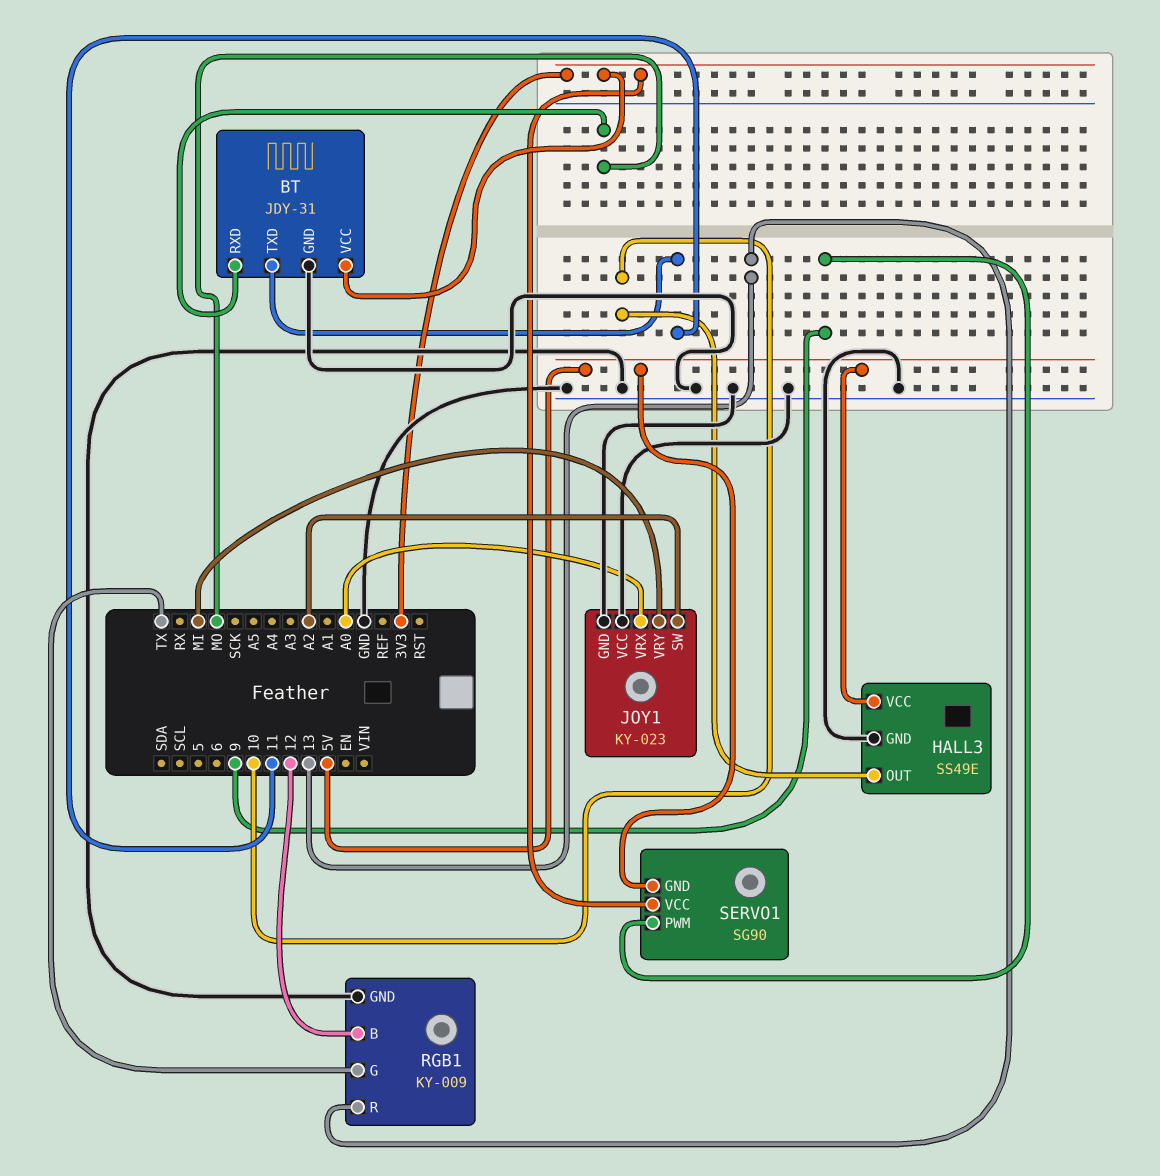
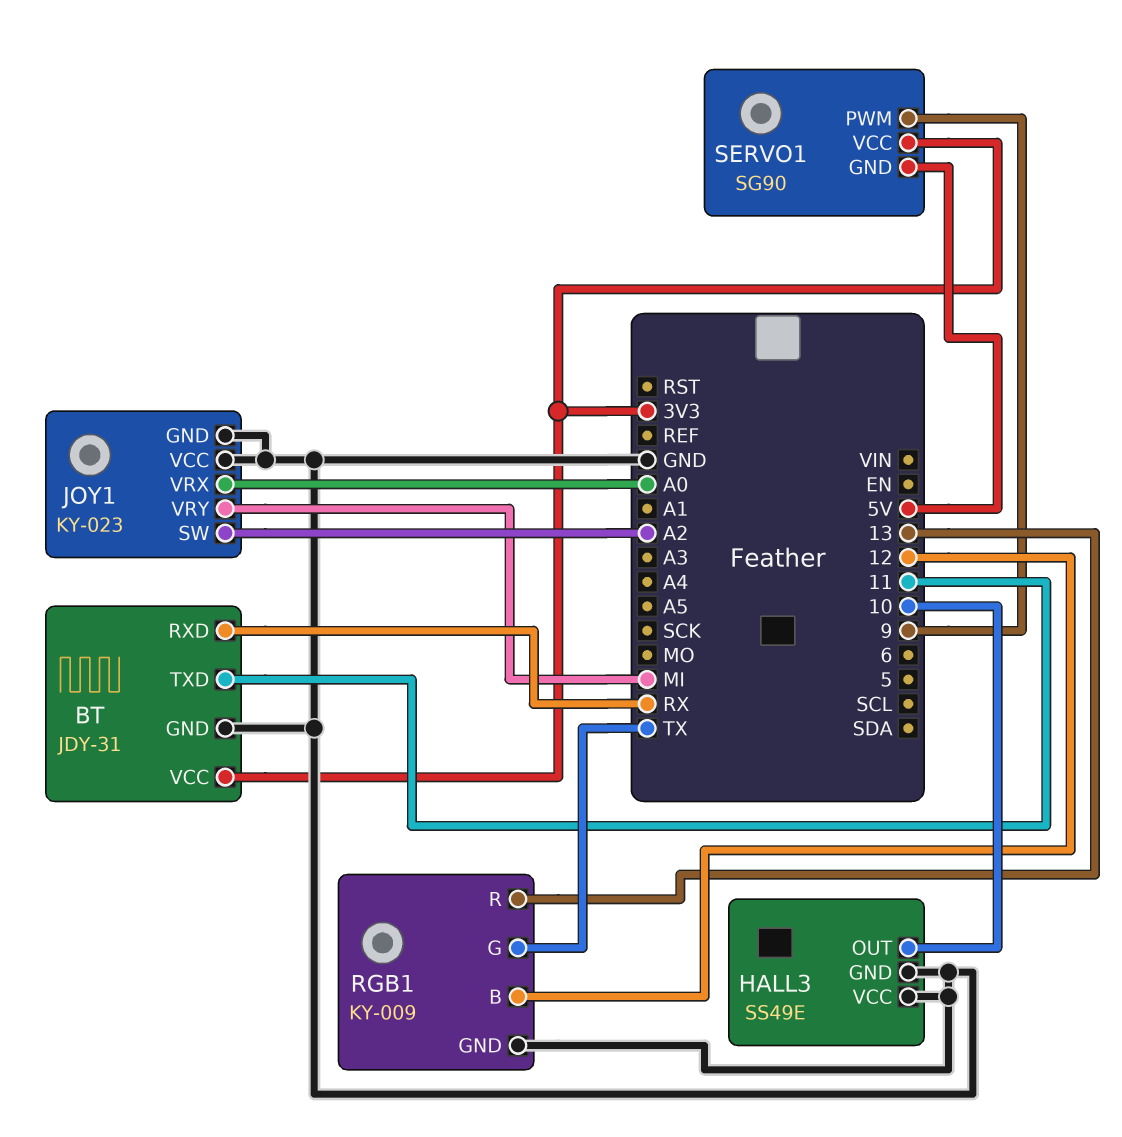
BT pin RXD: MO -> RX
HALL3 pin VCC: 5V -> GND

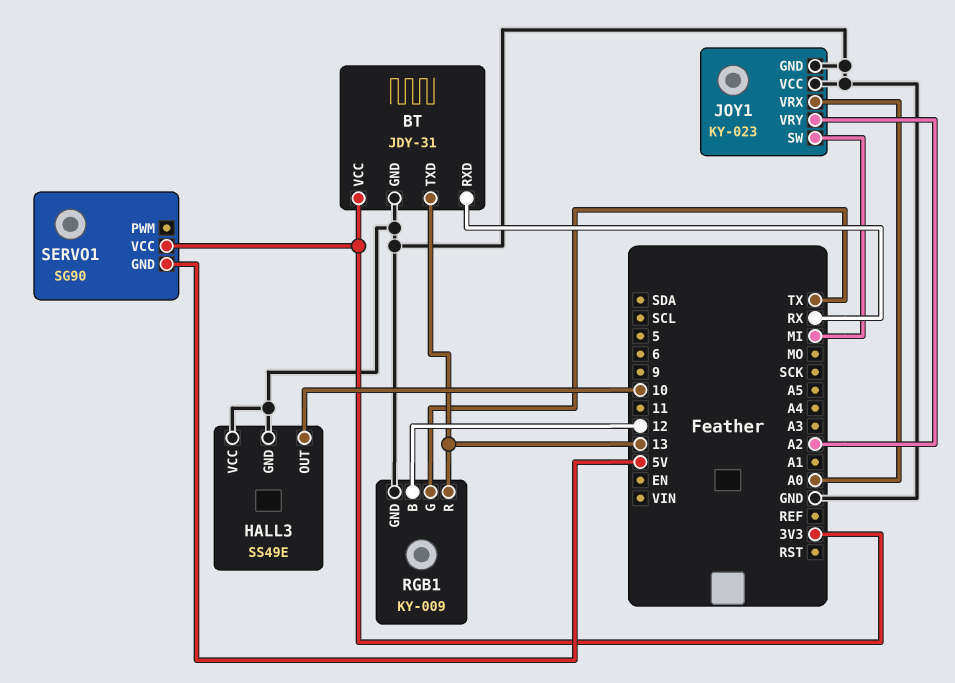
BT pin TXD: 11 -> 13
JOY1 pin SW: A2 -> MI
JOY1 pin VRY: MI -> A2
SERVO1 pin PWM: 9 -> none

